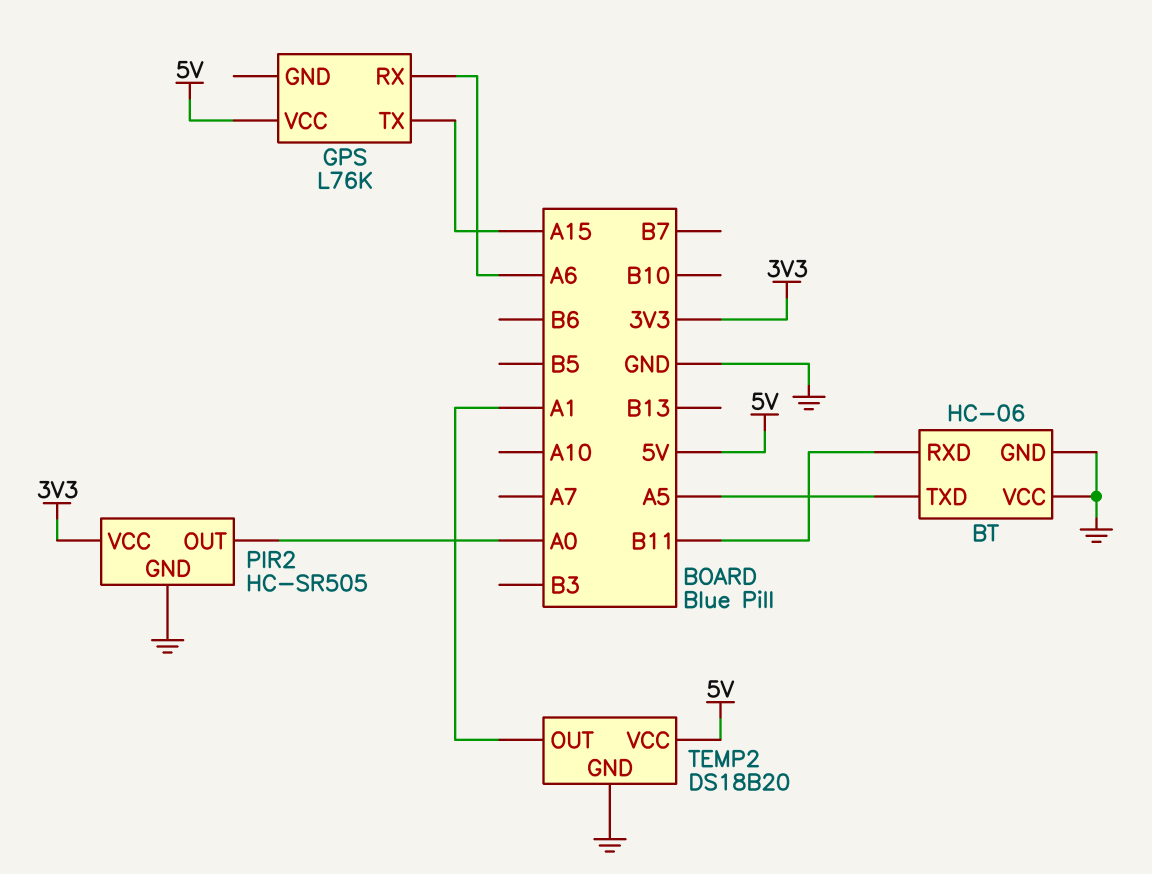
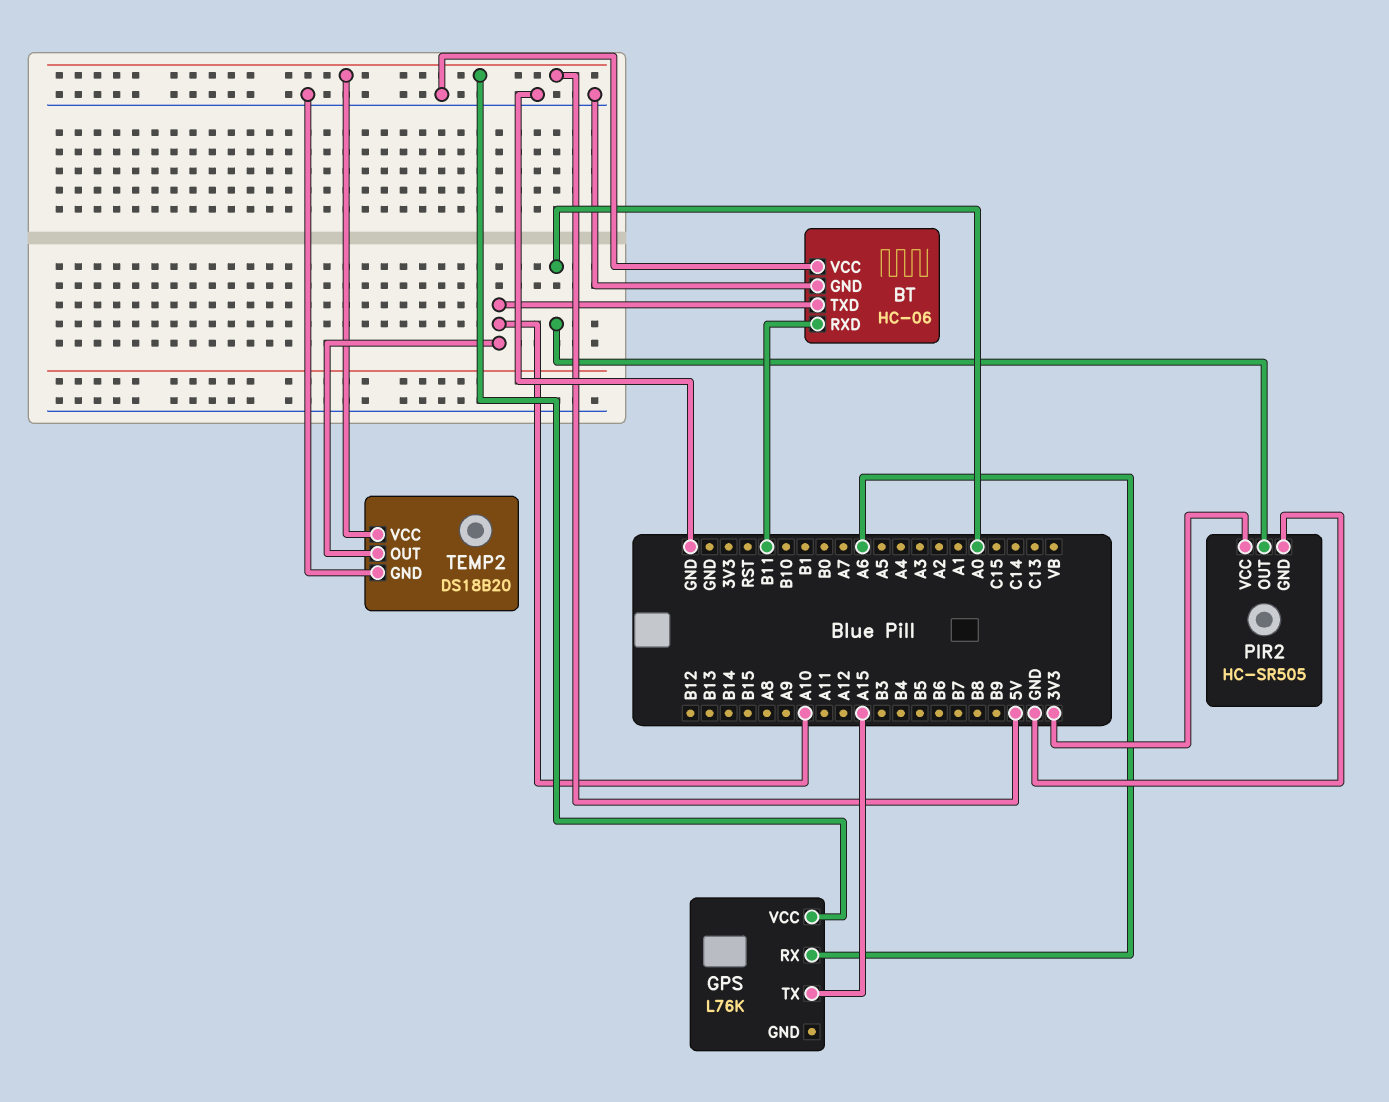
BT pin TXD: A5 -> A10
TEMP2 pin OUT: A1 -> A10

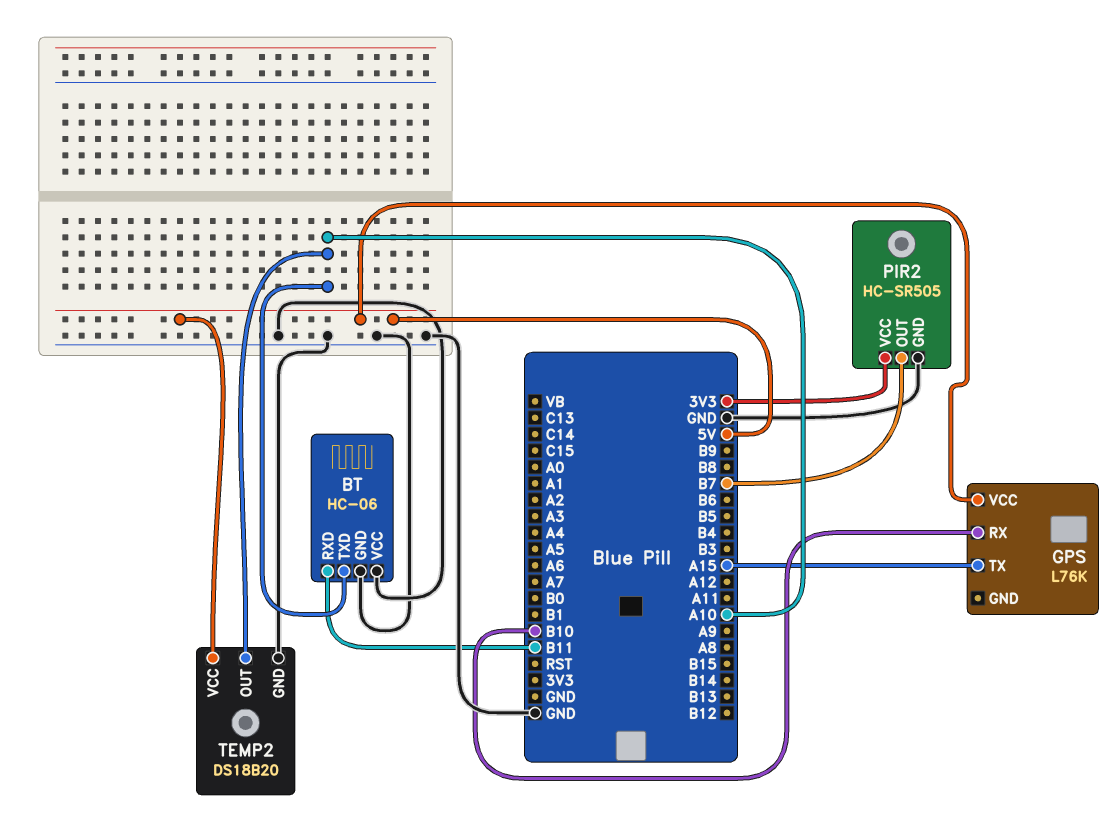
GPS pin RX: A6 -> B10
PIR2 pin OUT: A0 -> B7

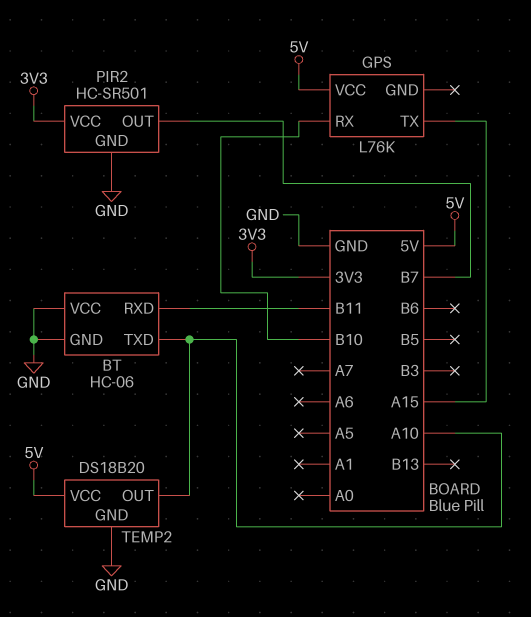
PIR2: HC-SR505 -> HC-SR501

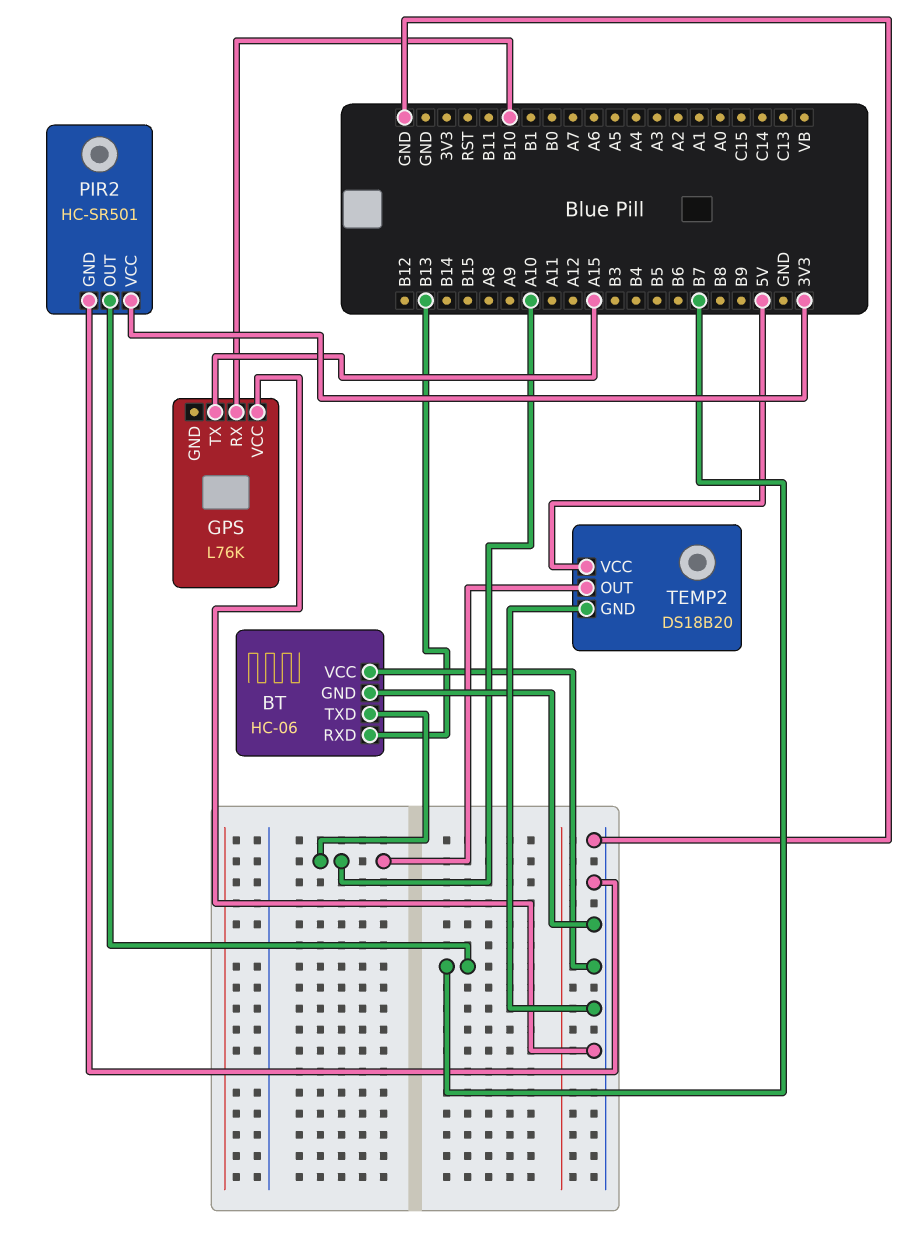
BT pin RXD: B11 -> B13
GPS pin VCC: 5V -> GND

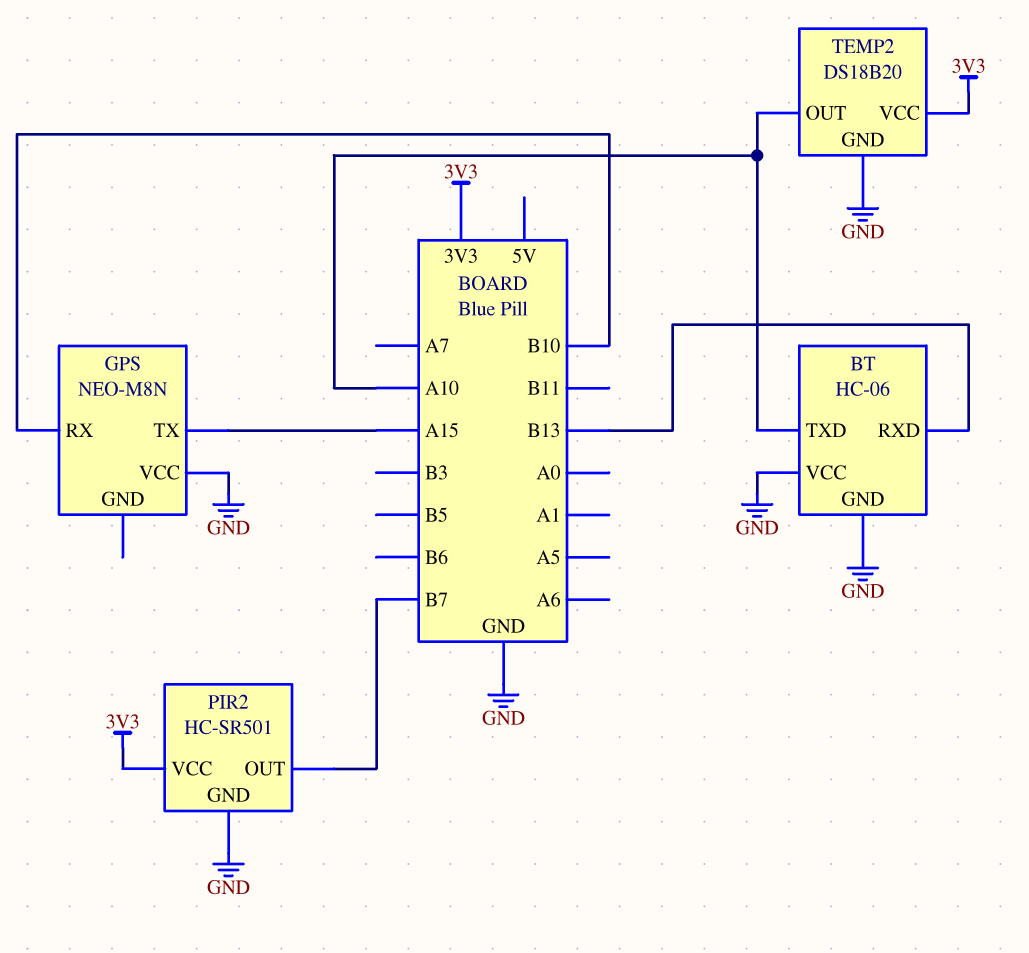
GPS: L76K -> NEO-M8N
TEMP2 pin VCC: 5V -> 3V3

